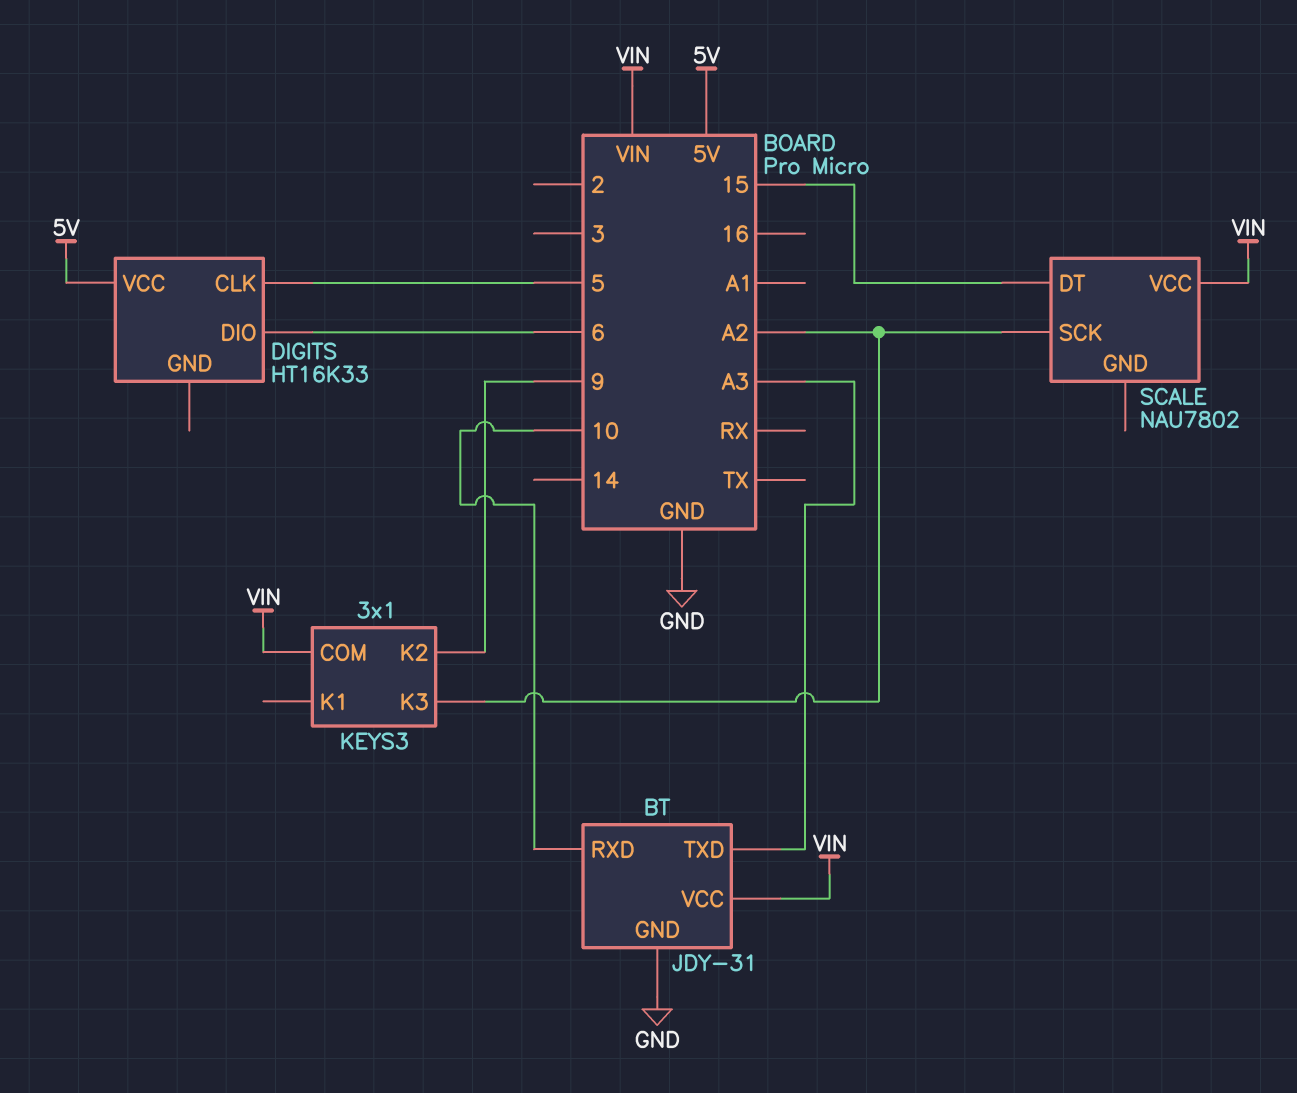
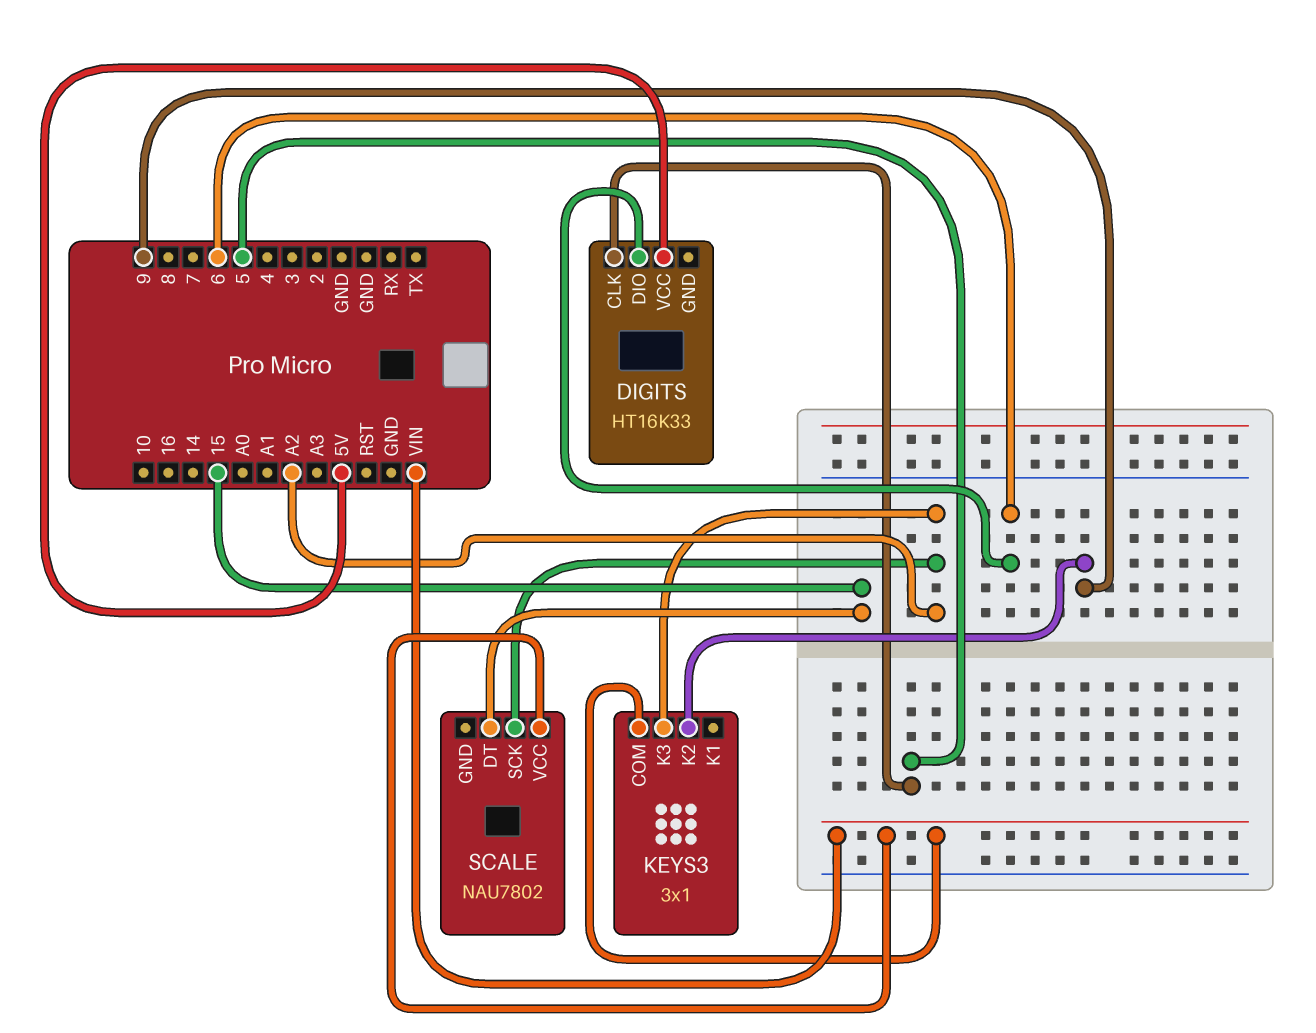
BT: JDY-31 -> none
BT pin GND: GND -> none
BT pin RXD: 10 -> none
BT pin TXD: A3 -> none
BT pin VCC: VIN -> none

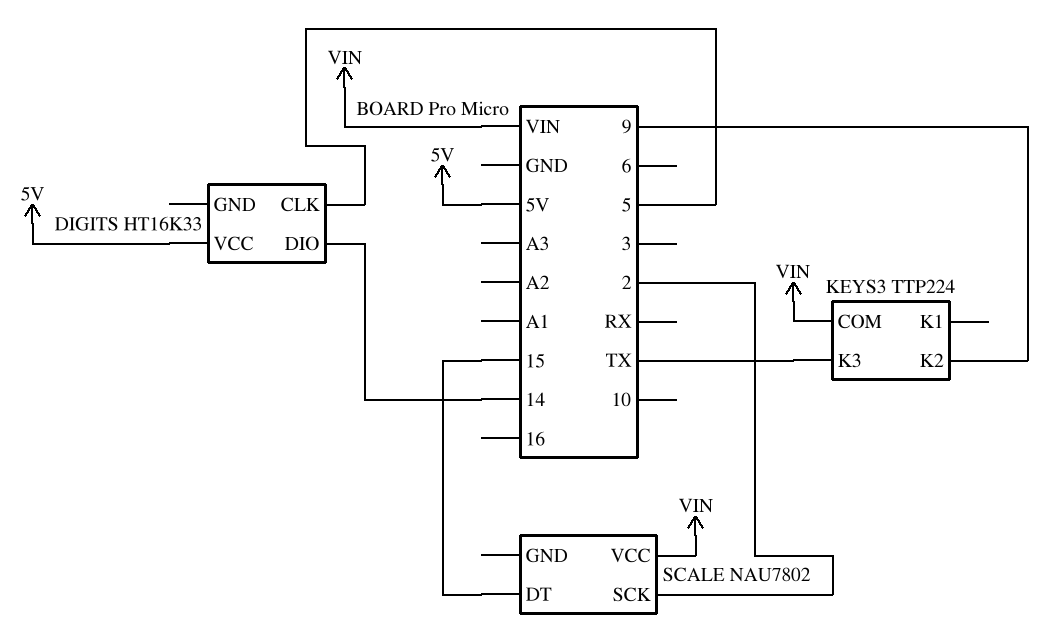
DIGITS pin DIO: 6 -> 14
KEYS3: 3x1 -> TTP224
KEYS3 pin K3: A2 -> TX
SCALE pin SCK: A2 -> 2

